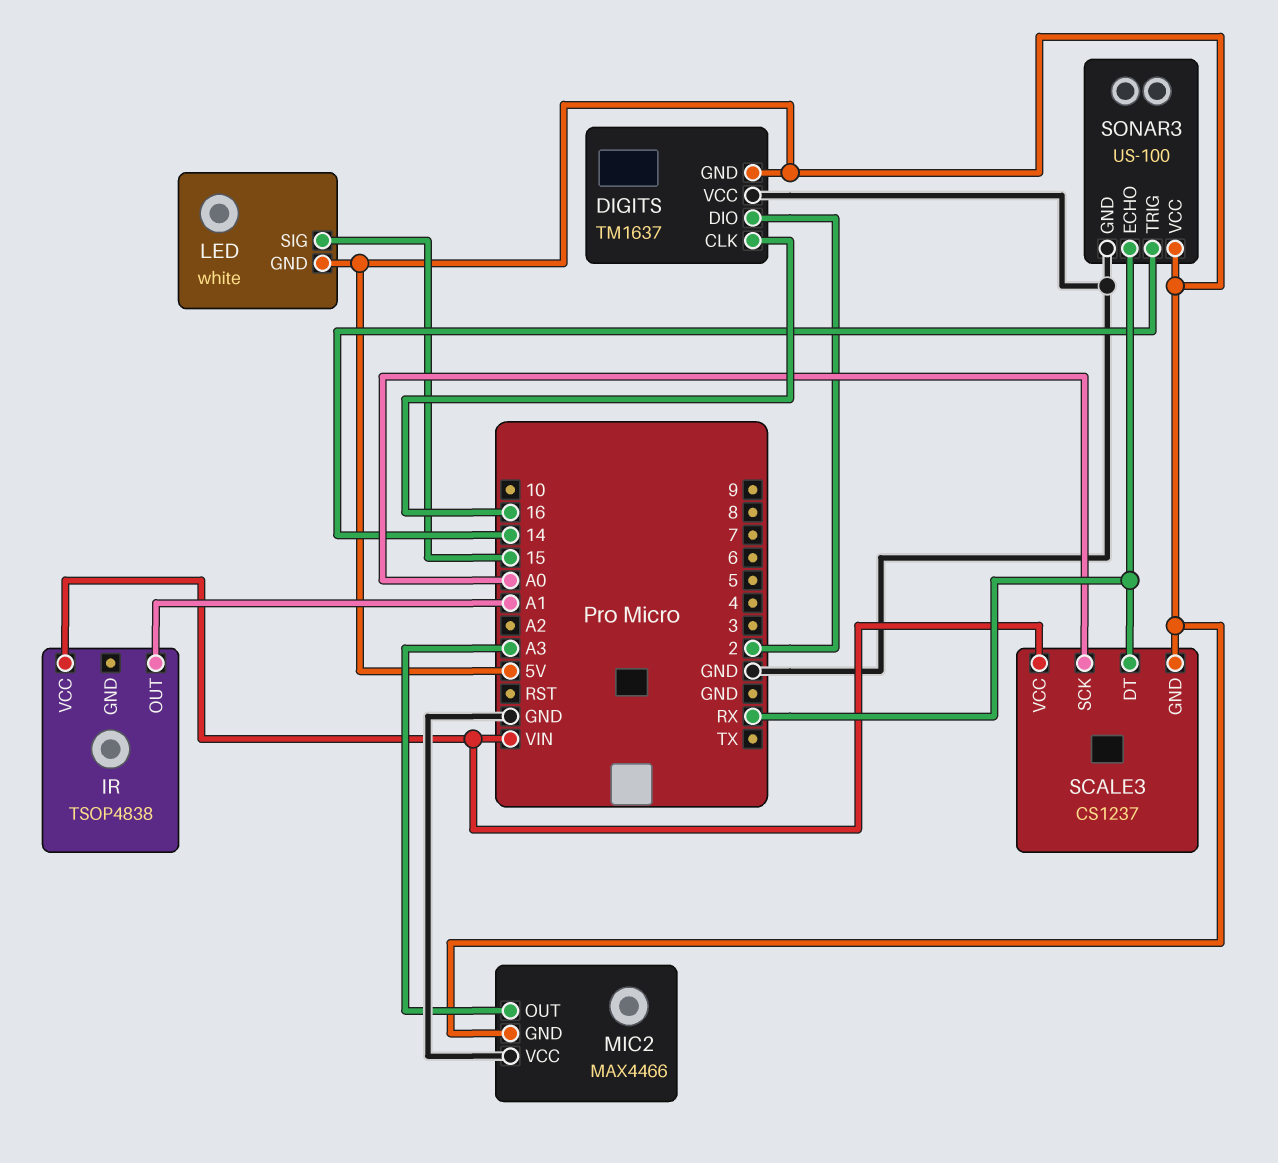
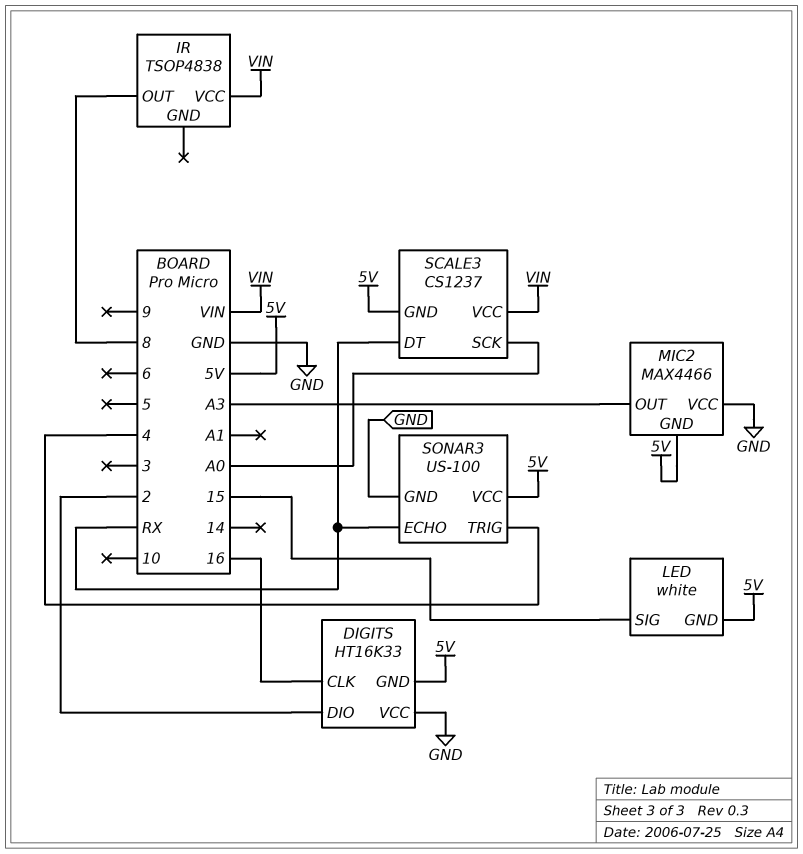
DIGITS: TM1637 -> HT16K33
IR pin OUT: A1 -> 8
SONAR3 pin TRIG: 14 -> 4

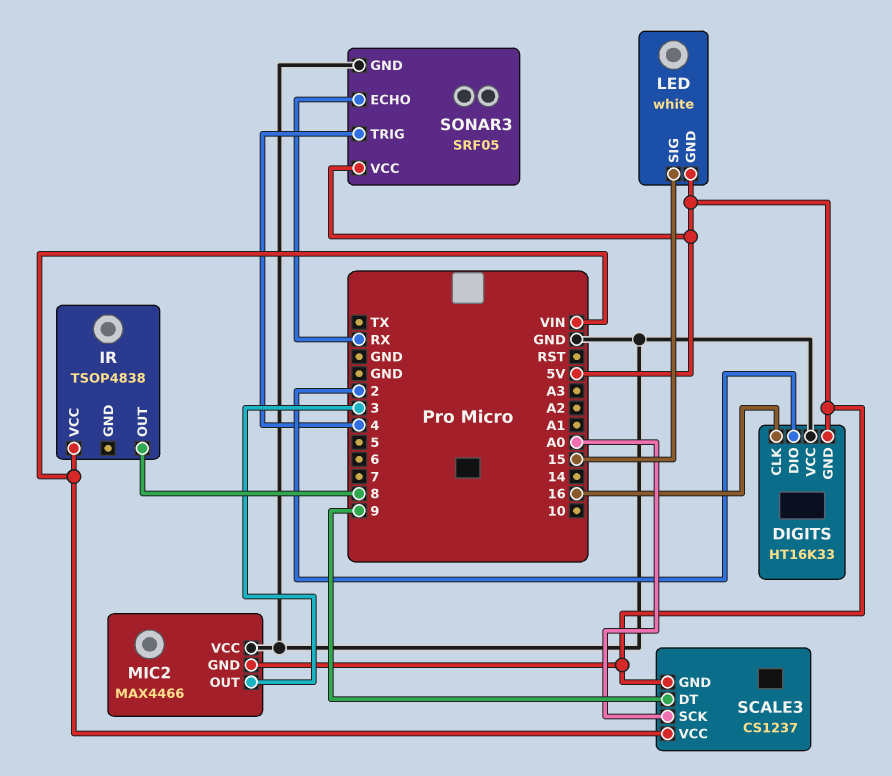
MIC2 pin OUT: A3 -> 3
SCALE3 pin DT: RX -> 9
SONAR3: US-100 -> SRF05

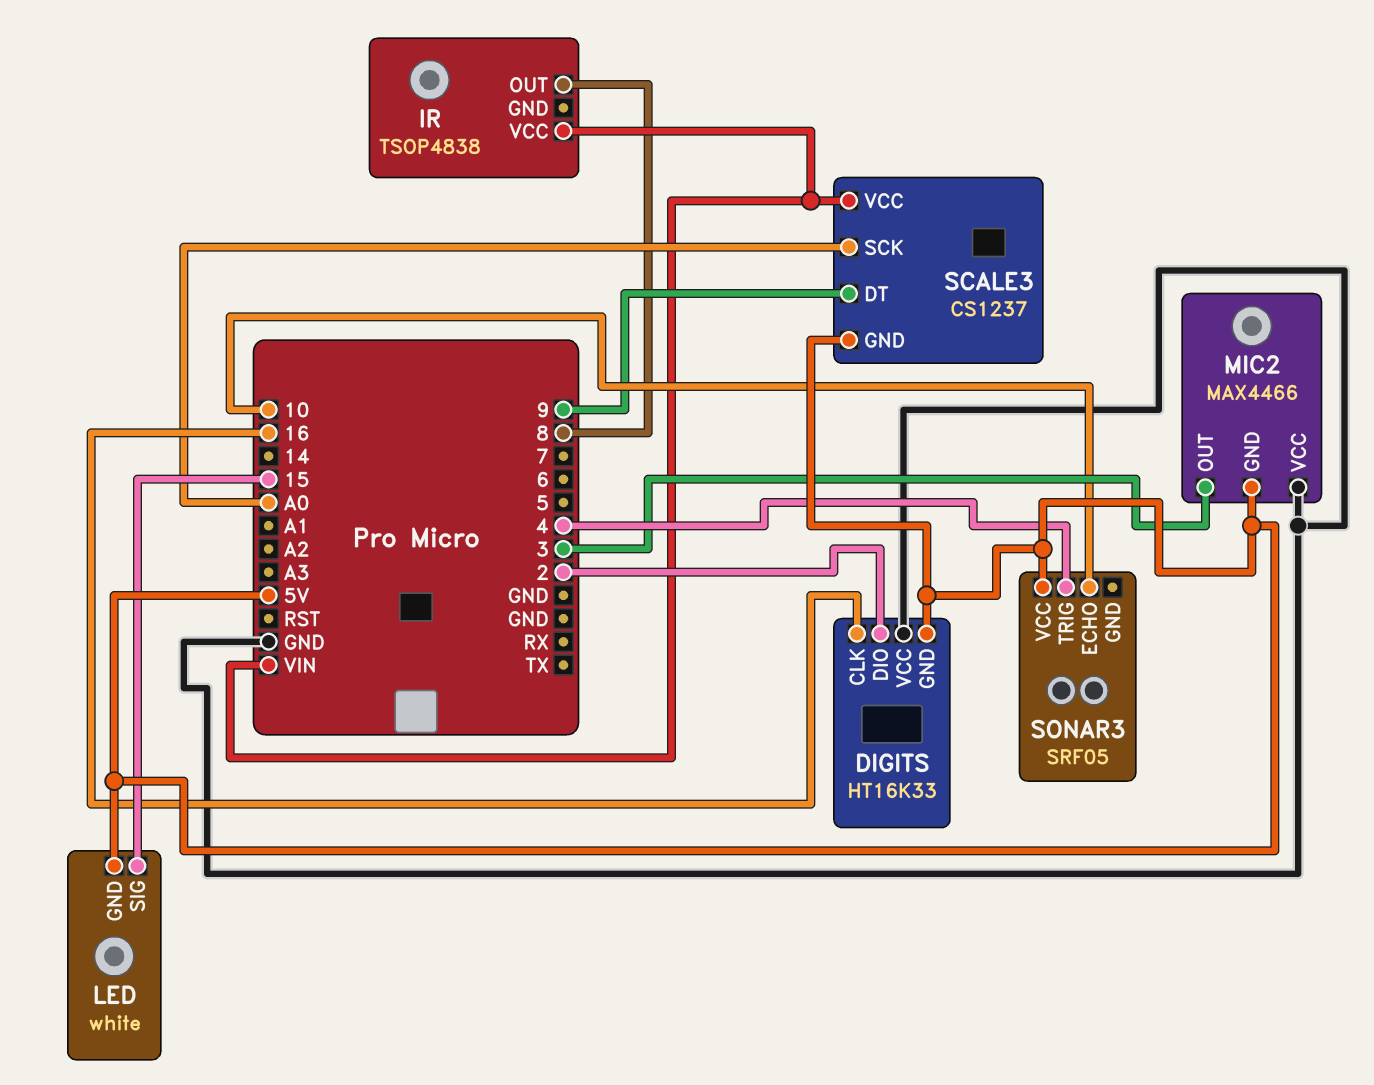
SONAR3 pin ECHO: RX -> 10
SONAR3 pin GND: GND -> none

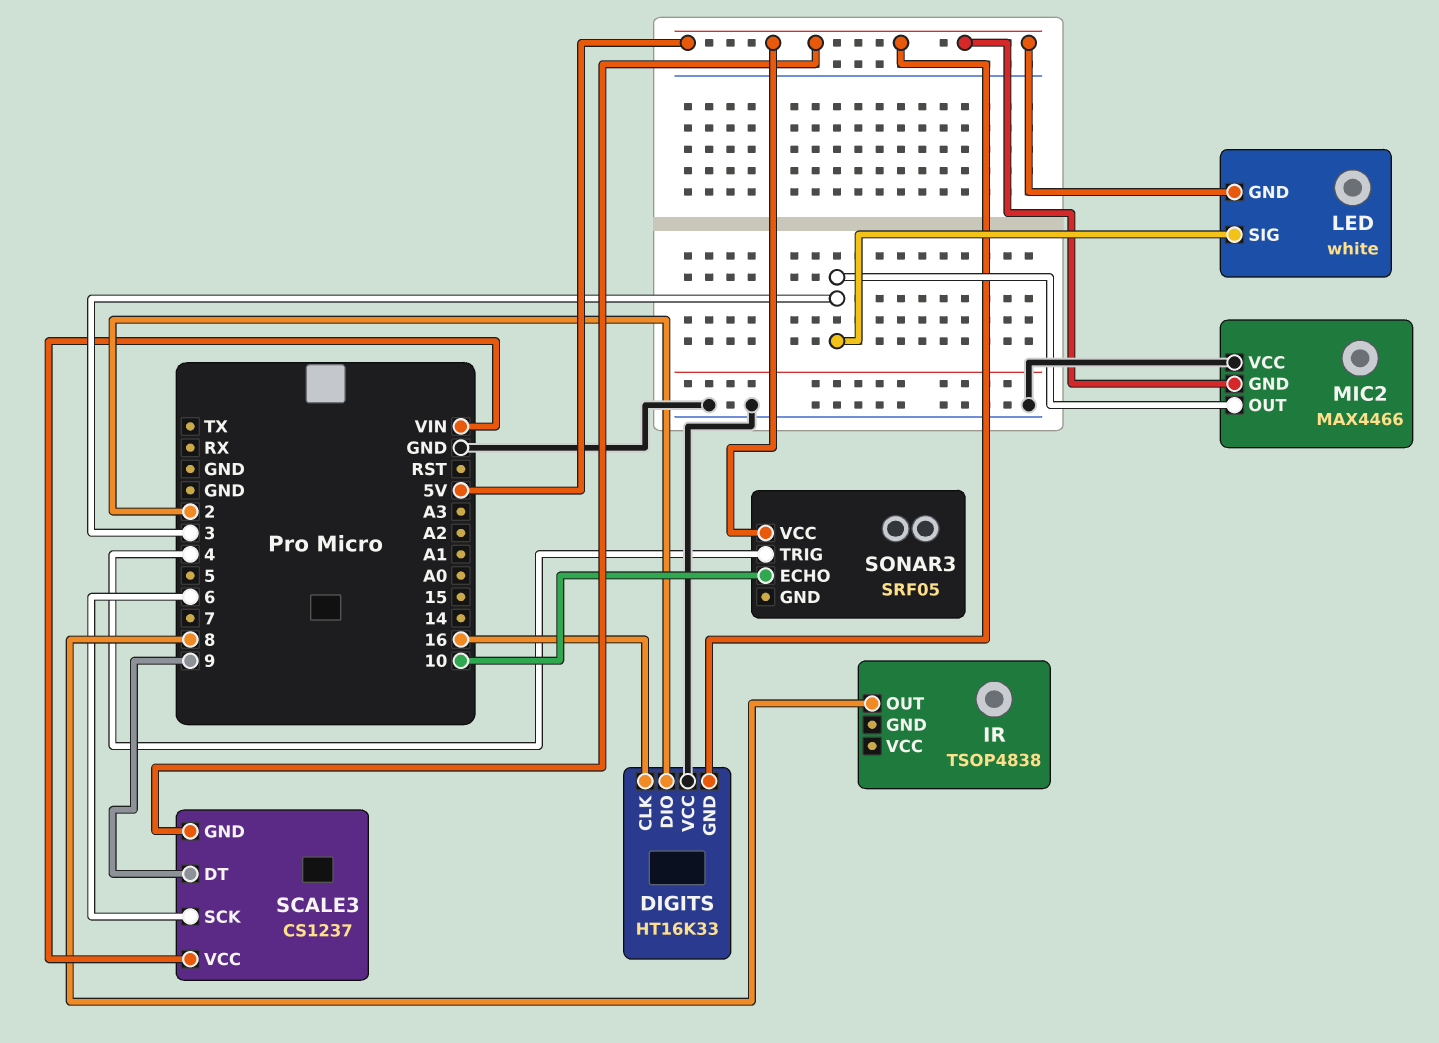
IR pin VCC: VIN -> none
LED pin SIG: 15 -> 3
SCALE3 pin SCK: A0 -> 6

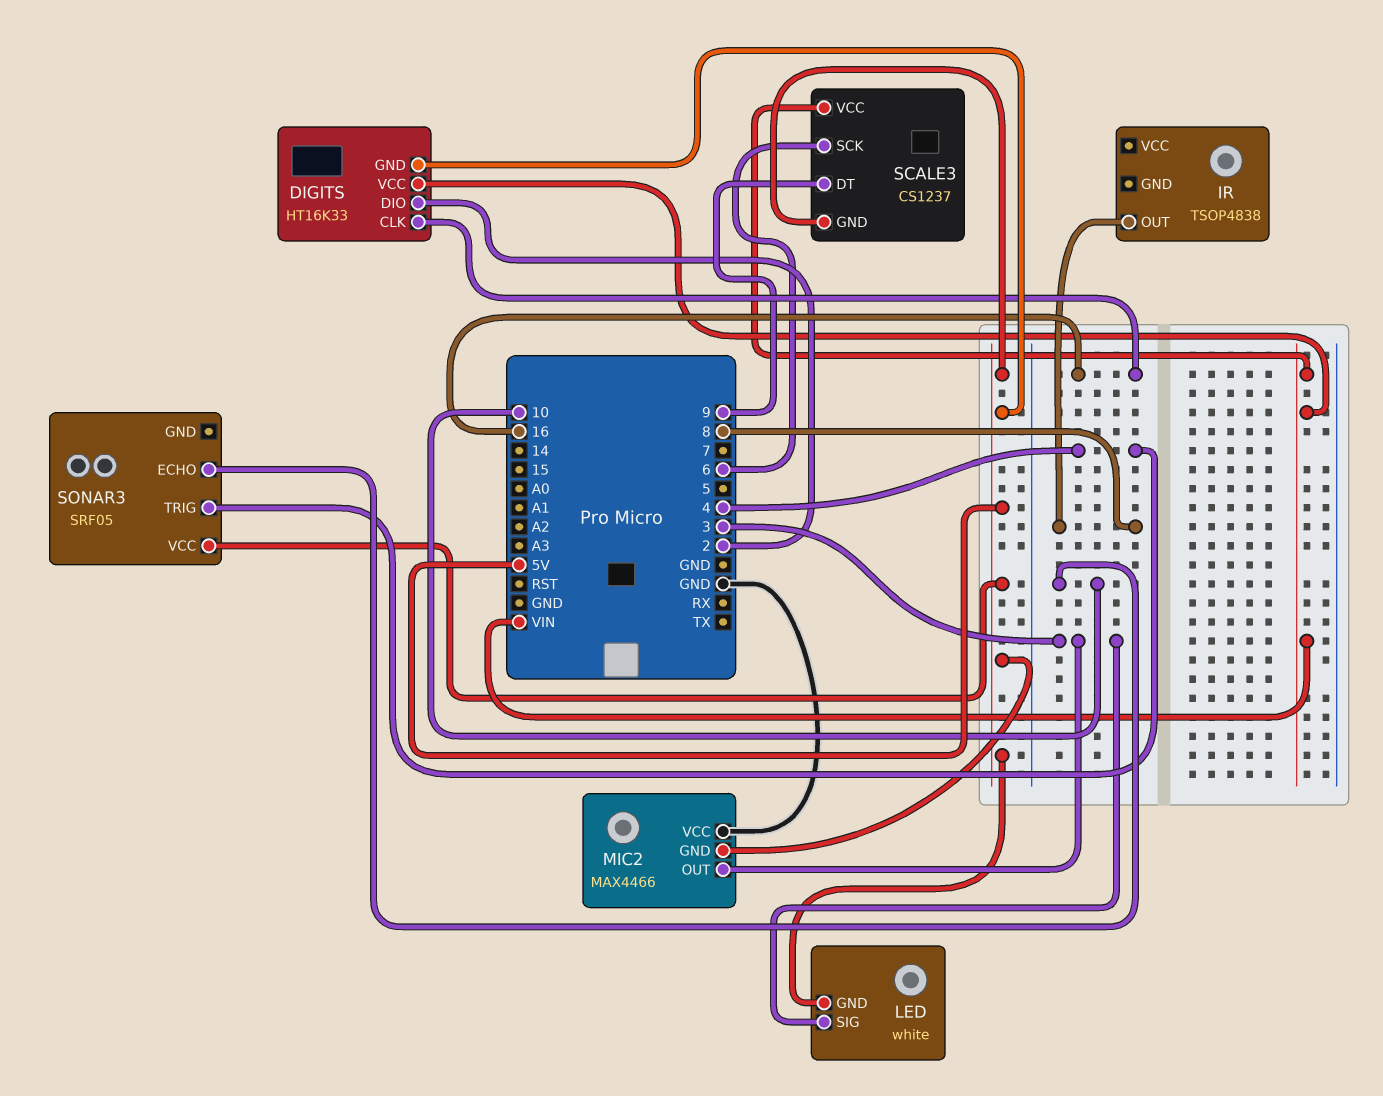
DIGITS pin VCC: GND -> VIN

